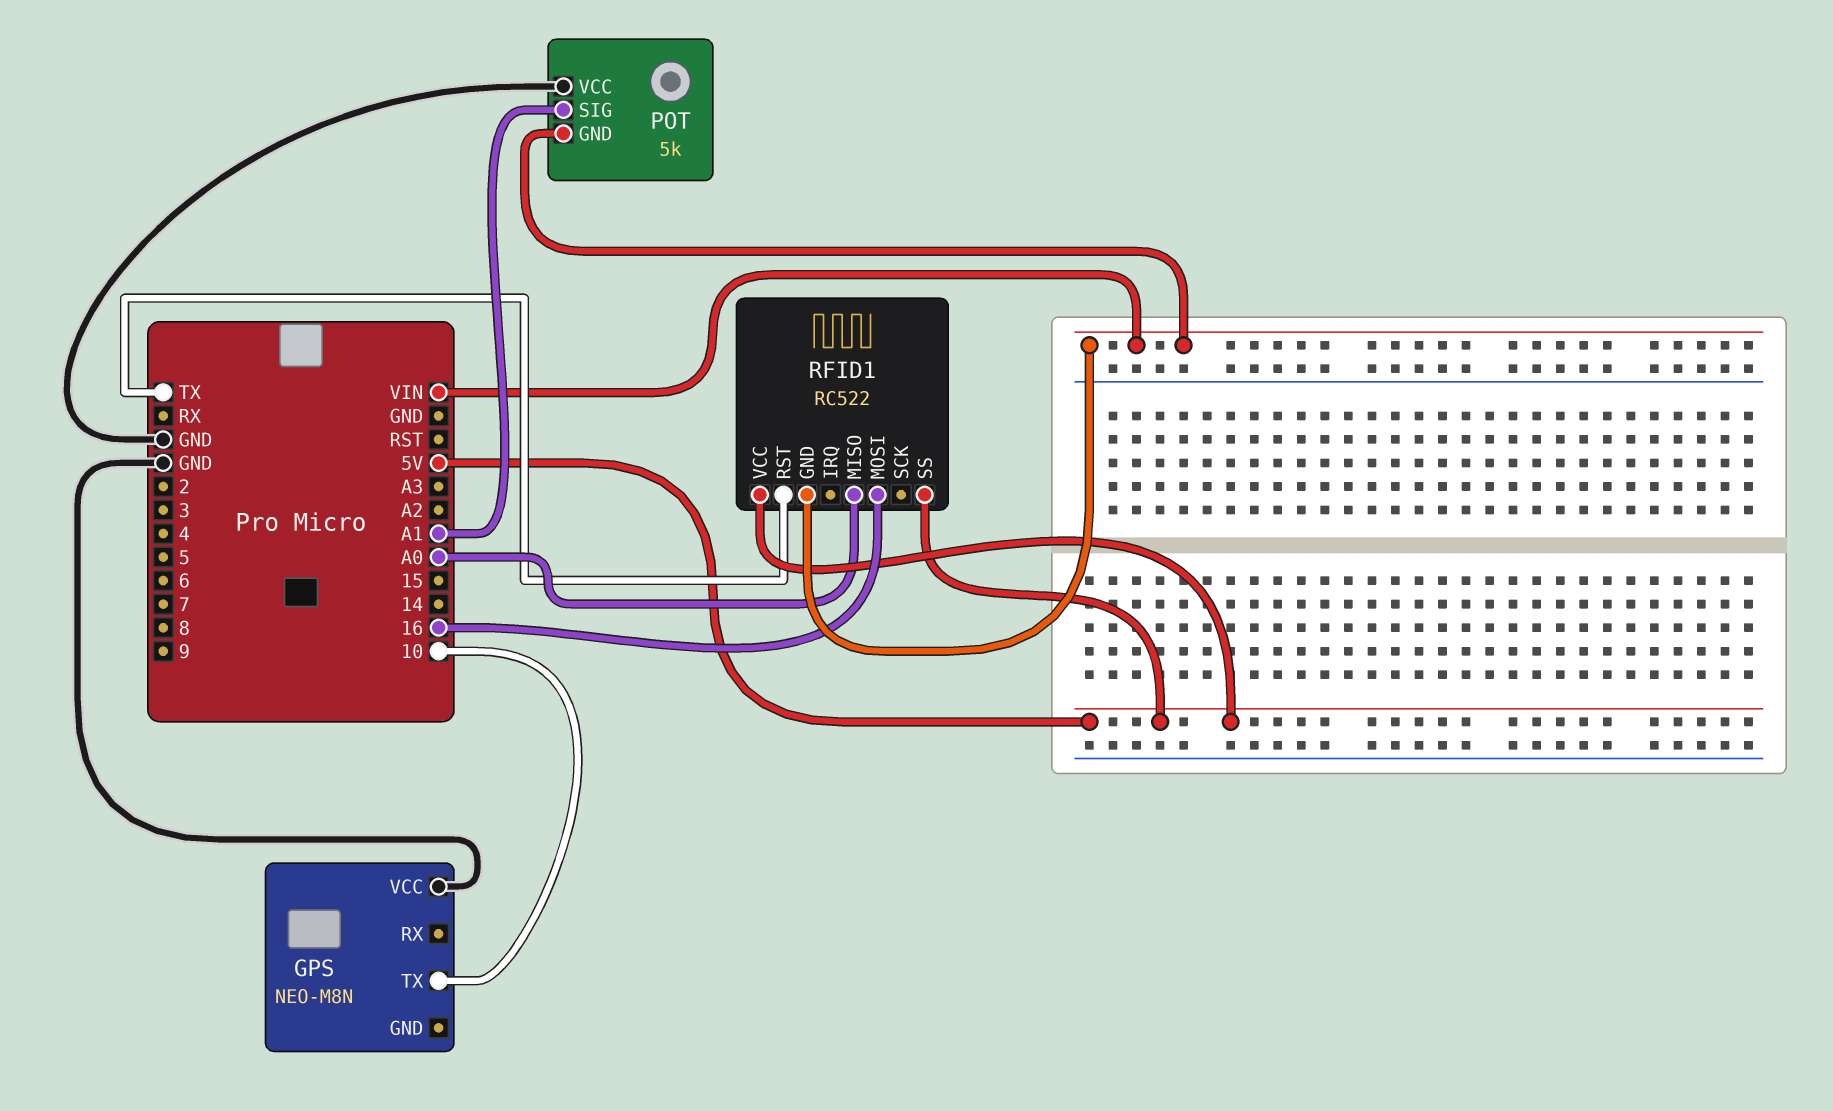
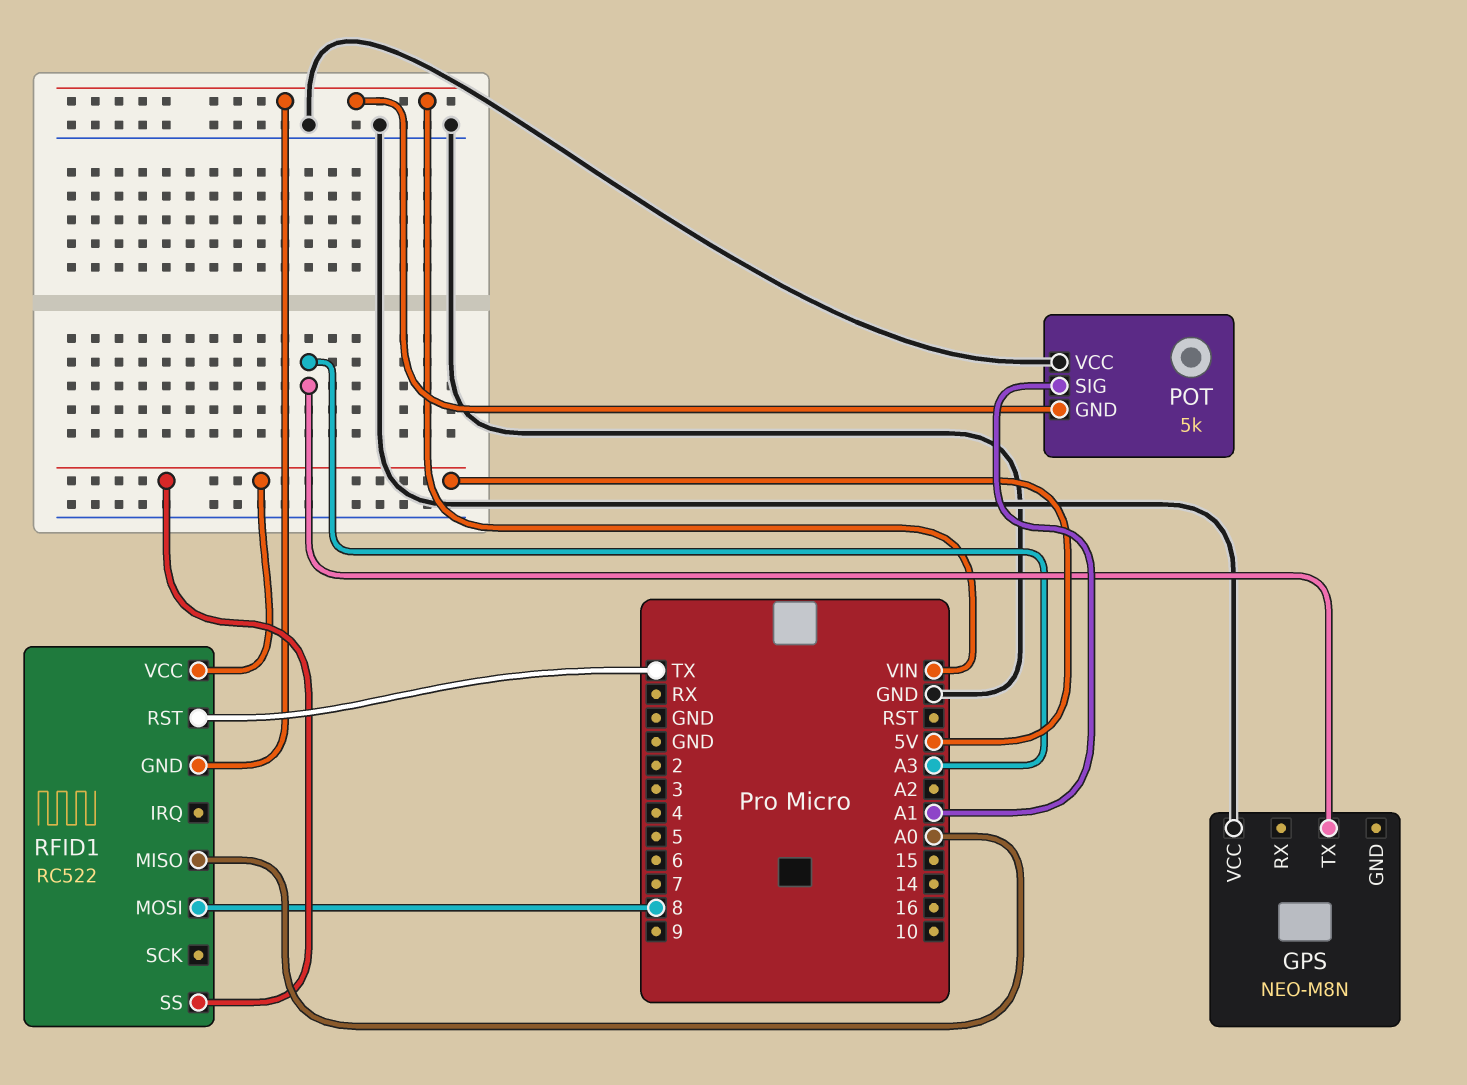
GPS pin TX: 10 -> A3
RFID1 pin MOSI: 16 -> 8

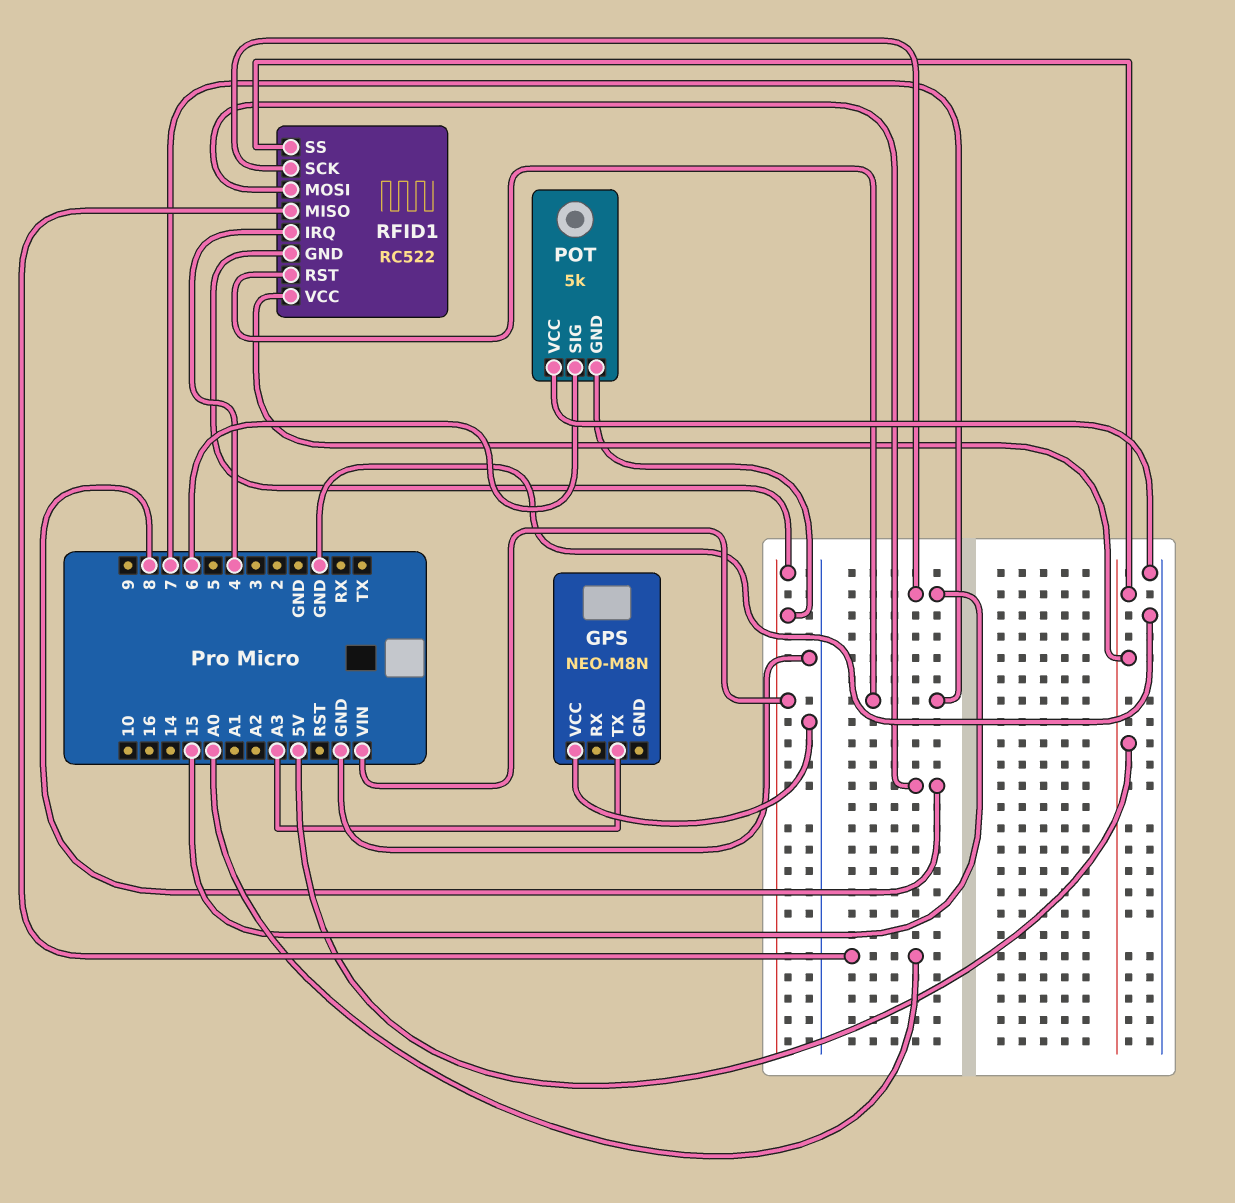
POT pin SIG: A1 -> 6
RFID1 pin IRQ: none -> 4
RFID1 pin RST: TX -> 7
RFID1 pin SCK: none -> 15

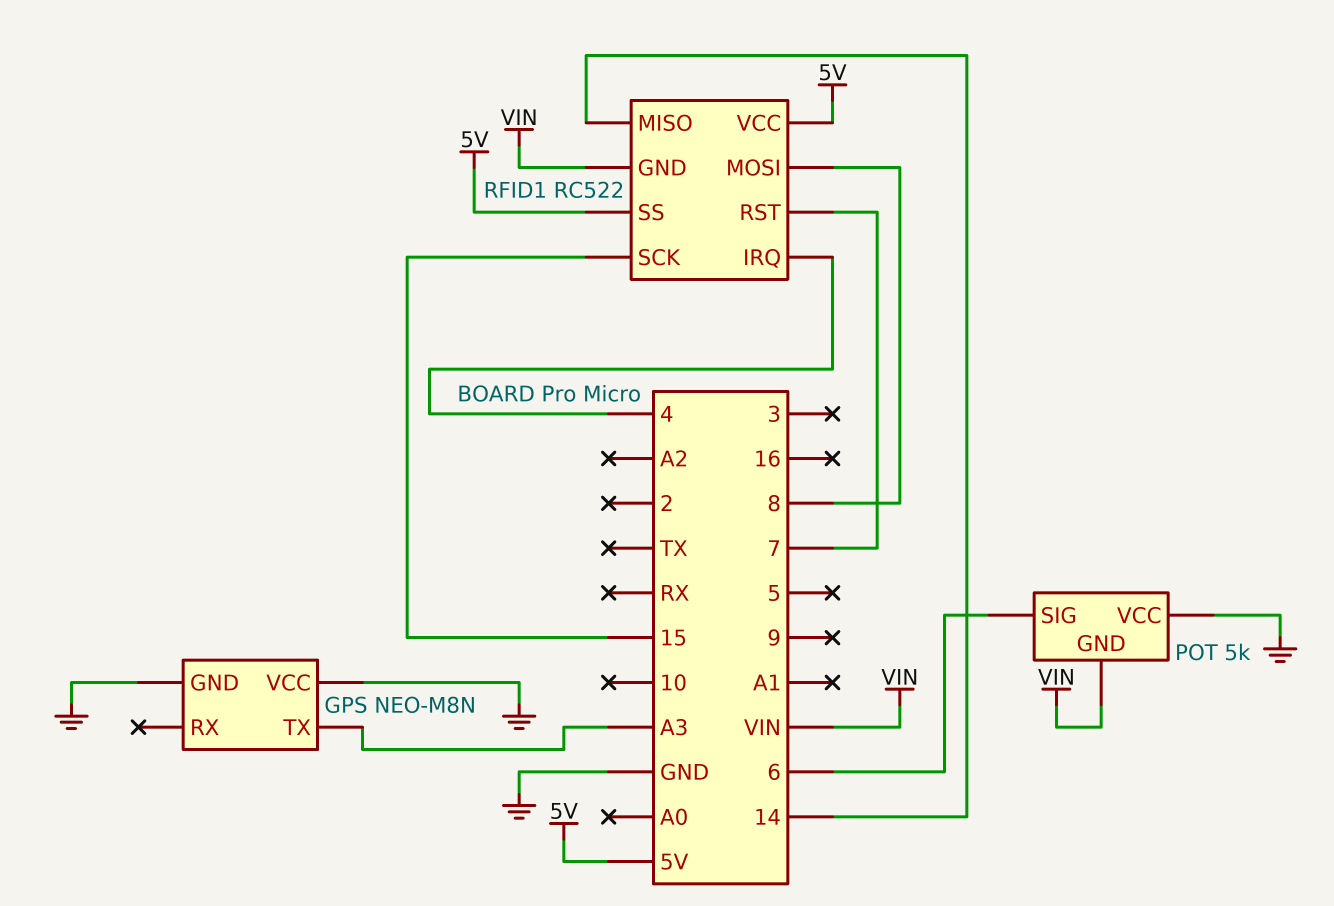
GPS pin GND: none -> GND
RFID1 pin MISO: A0 -> 14

